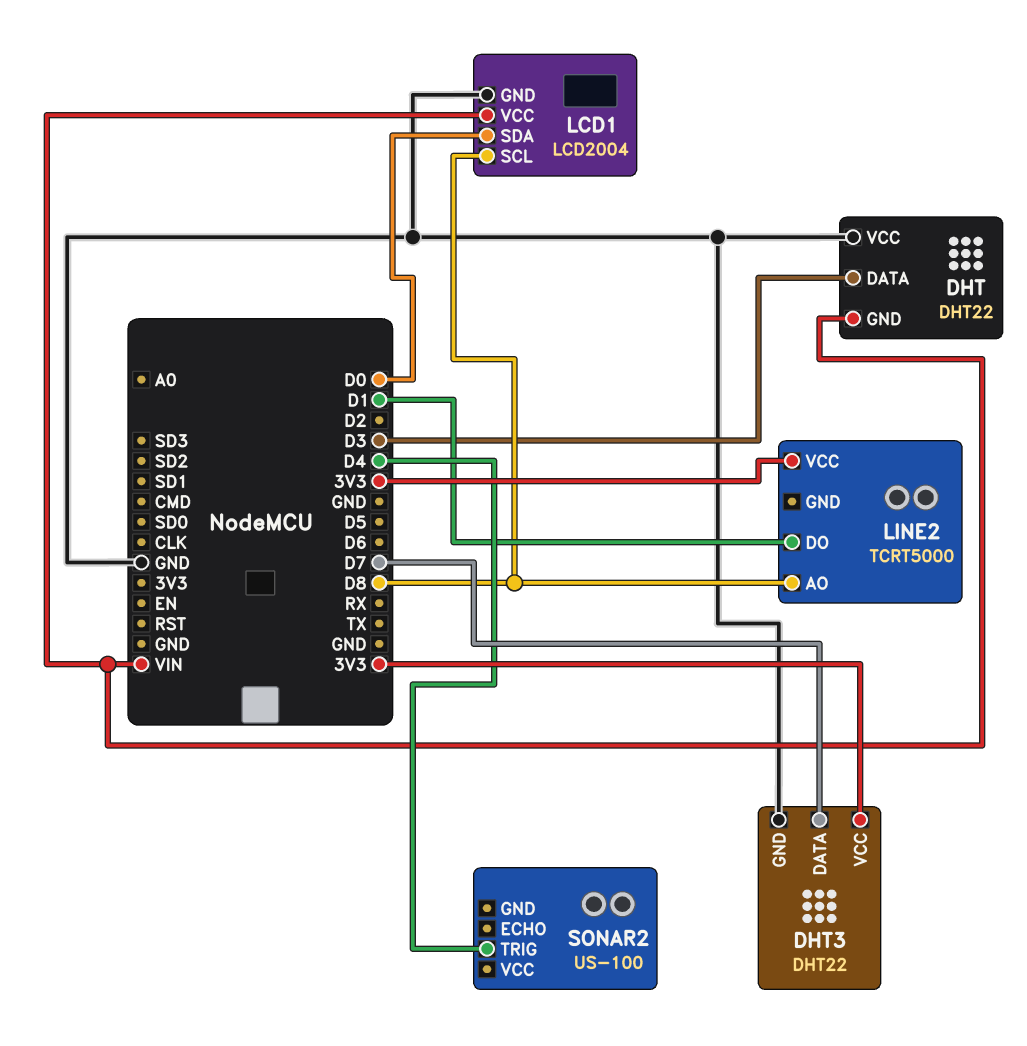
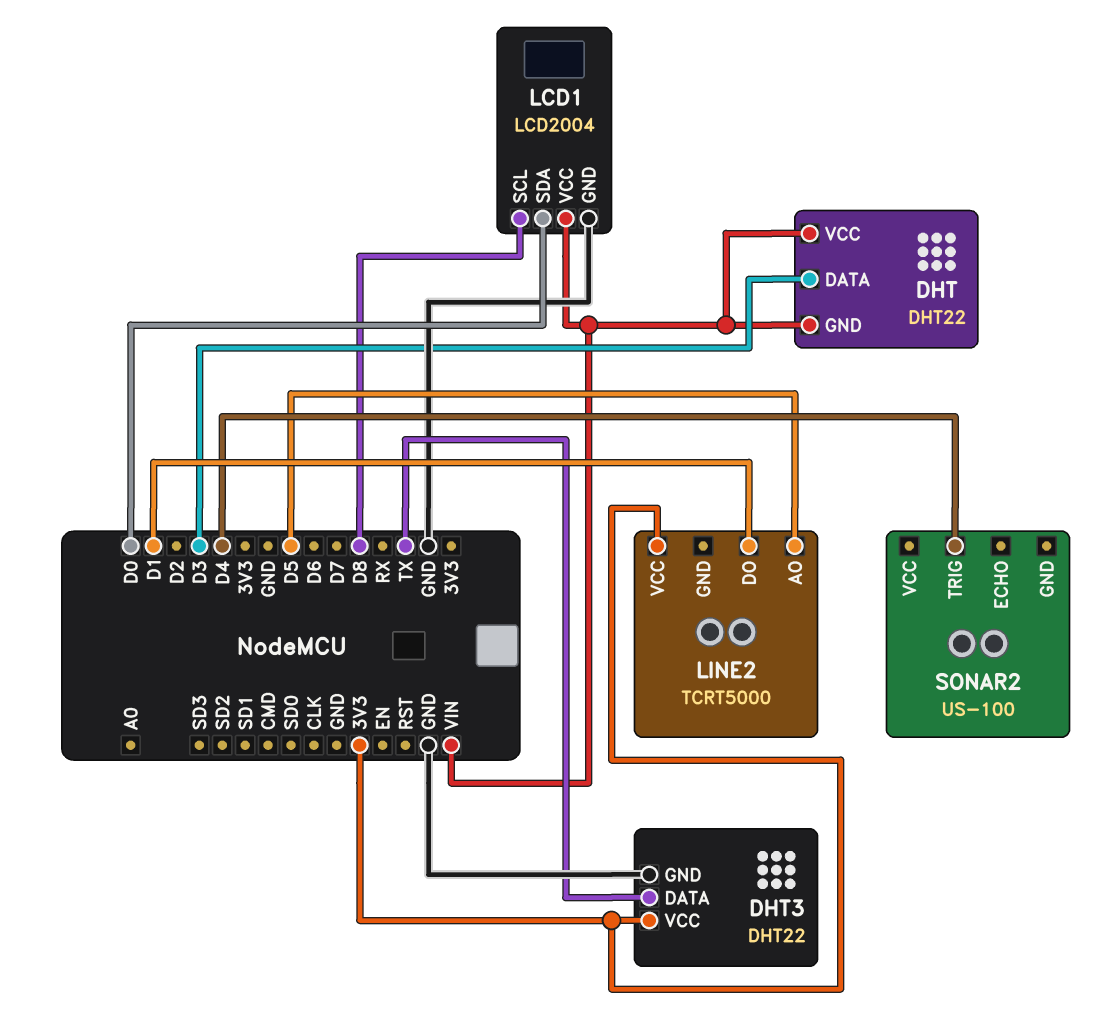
DHT pin VCC: GND -> VIN
DHT3 pin DATA: D7 -> TX
LINE2 pin AO: D8 -> D5

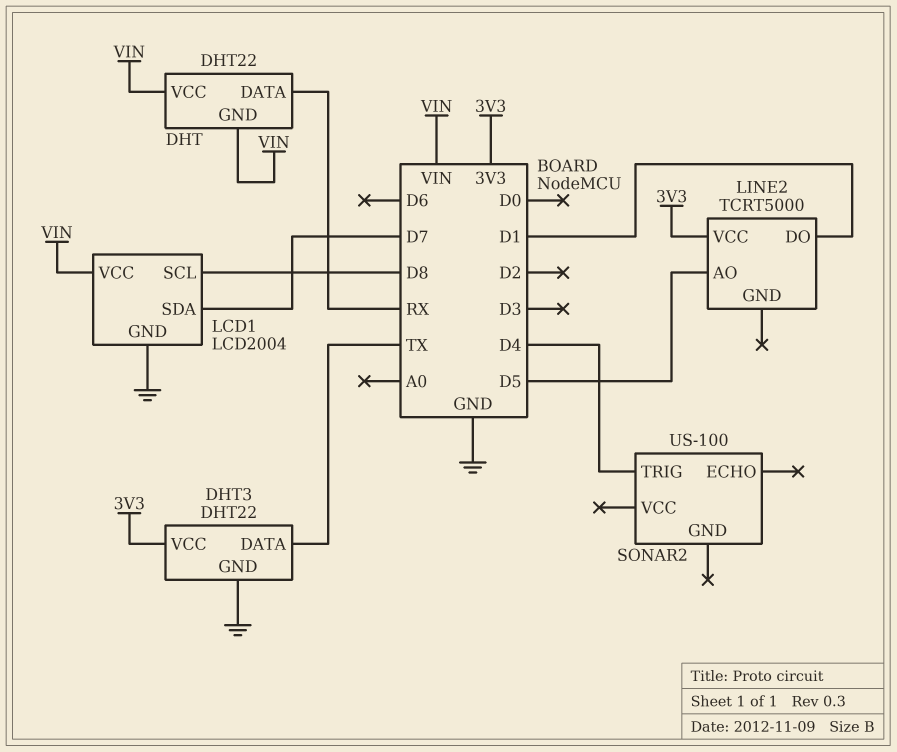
DHT pin DATA: D3 -> RX
LCD1 pin SDA: D0 -> D7

